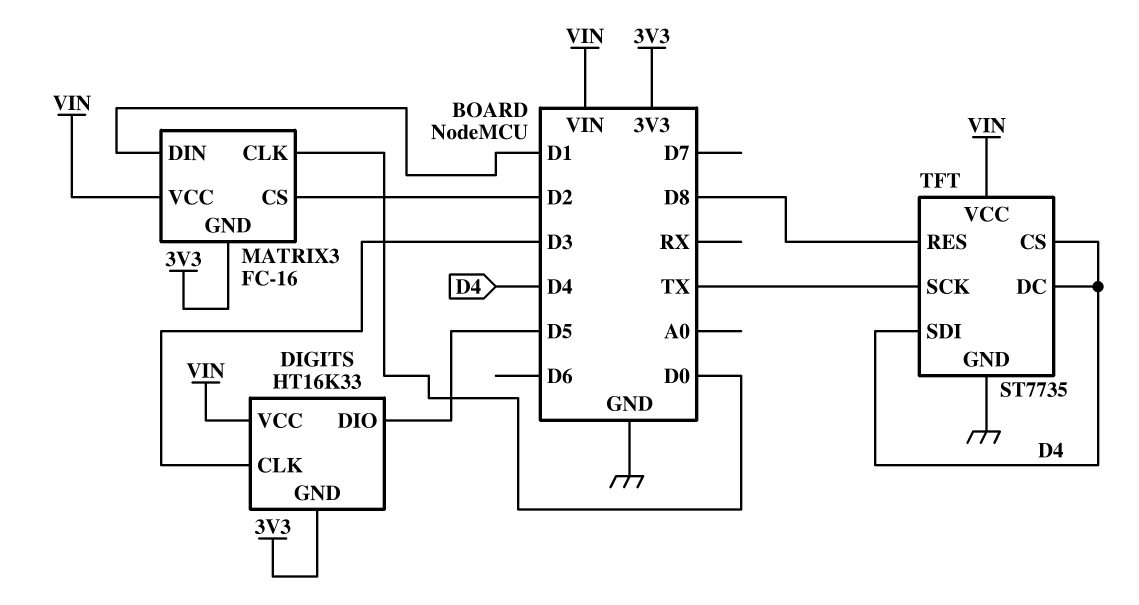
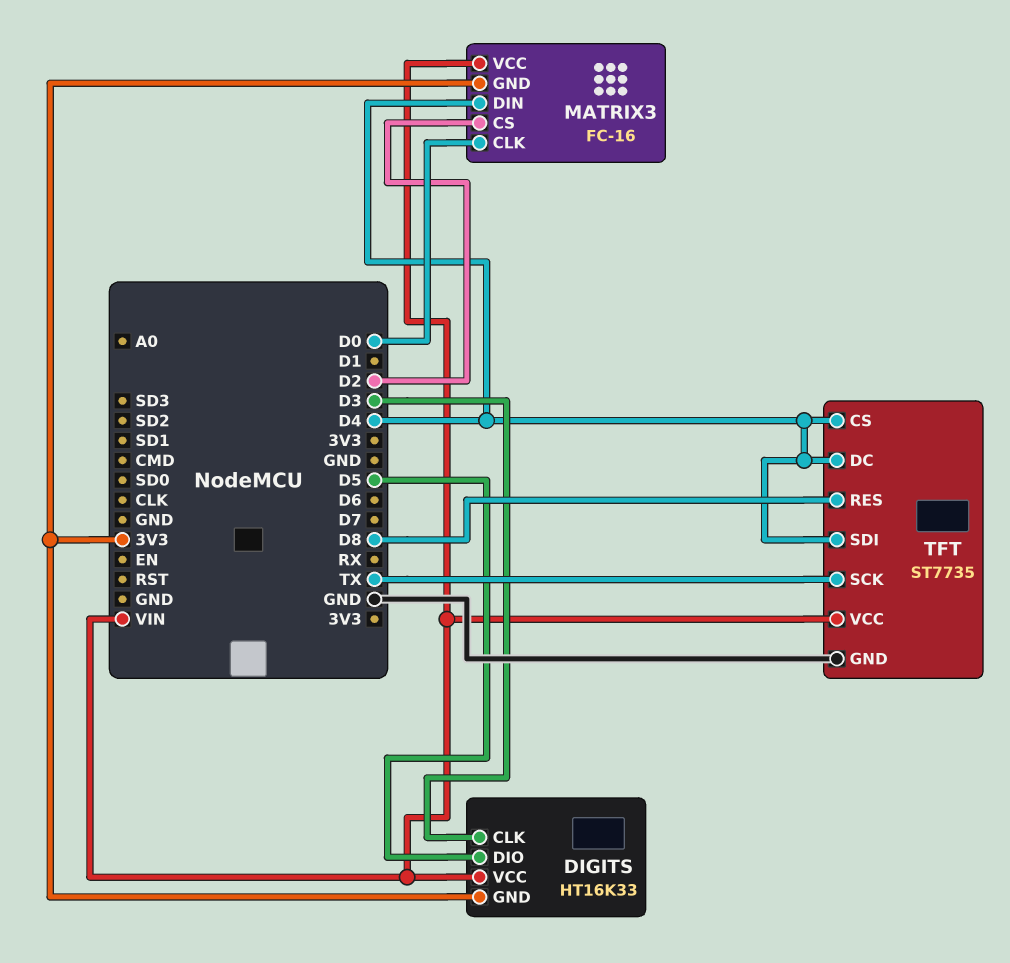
MATRIX3 pin DIN: D1 -> D4

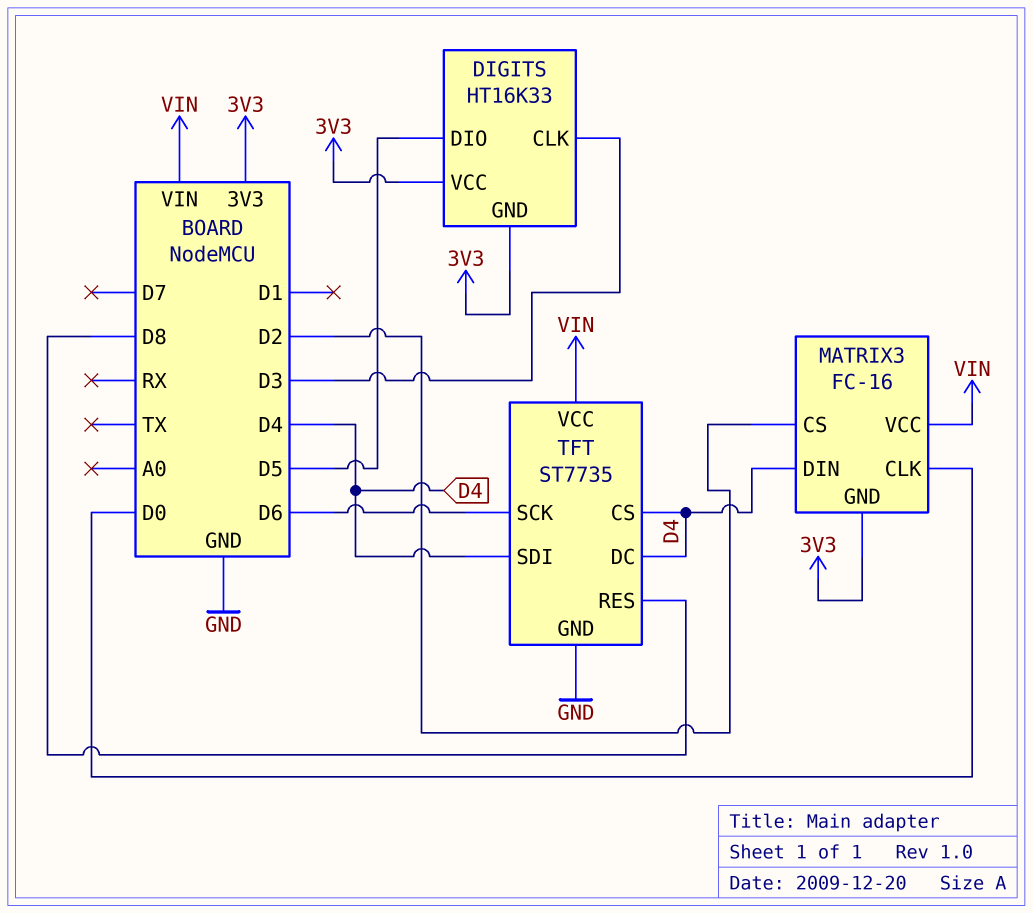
DIGITS pin VCC: VIN -> 3V3
TFT pin SCK: TX -> D6

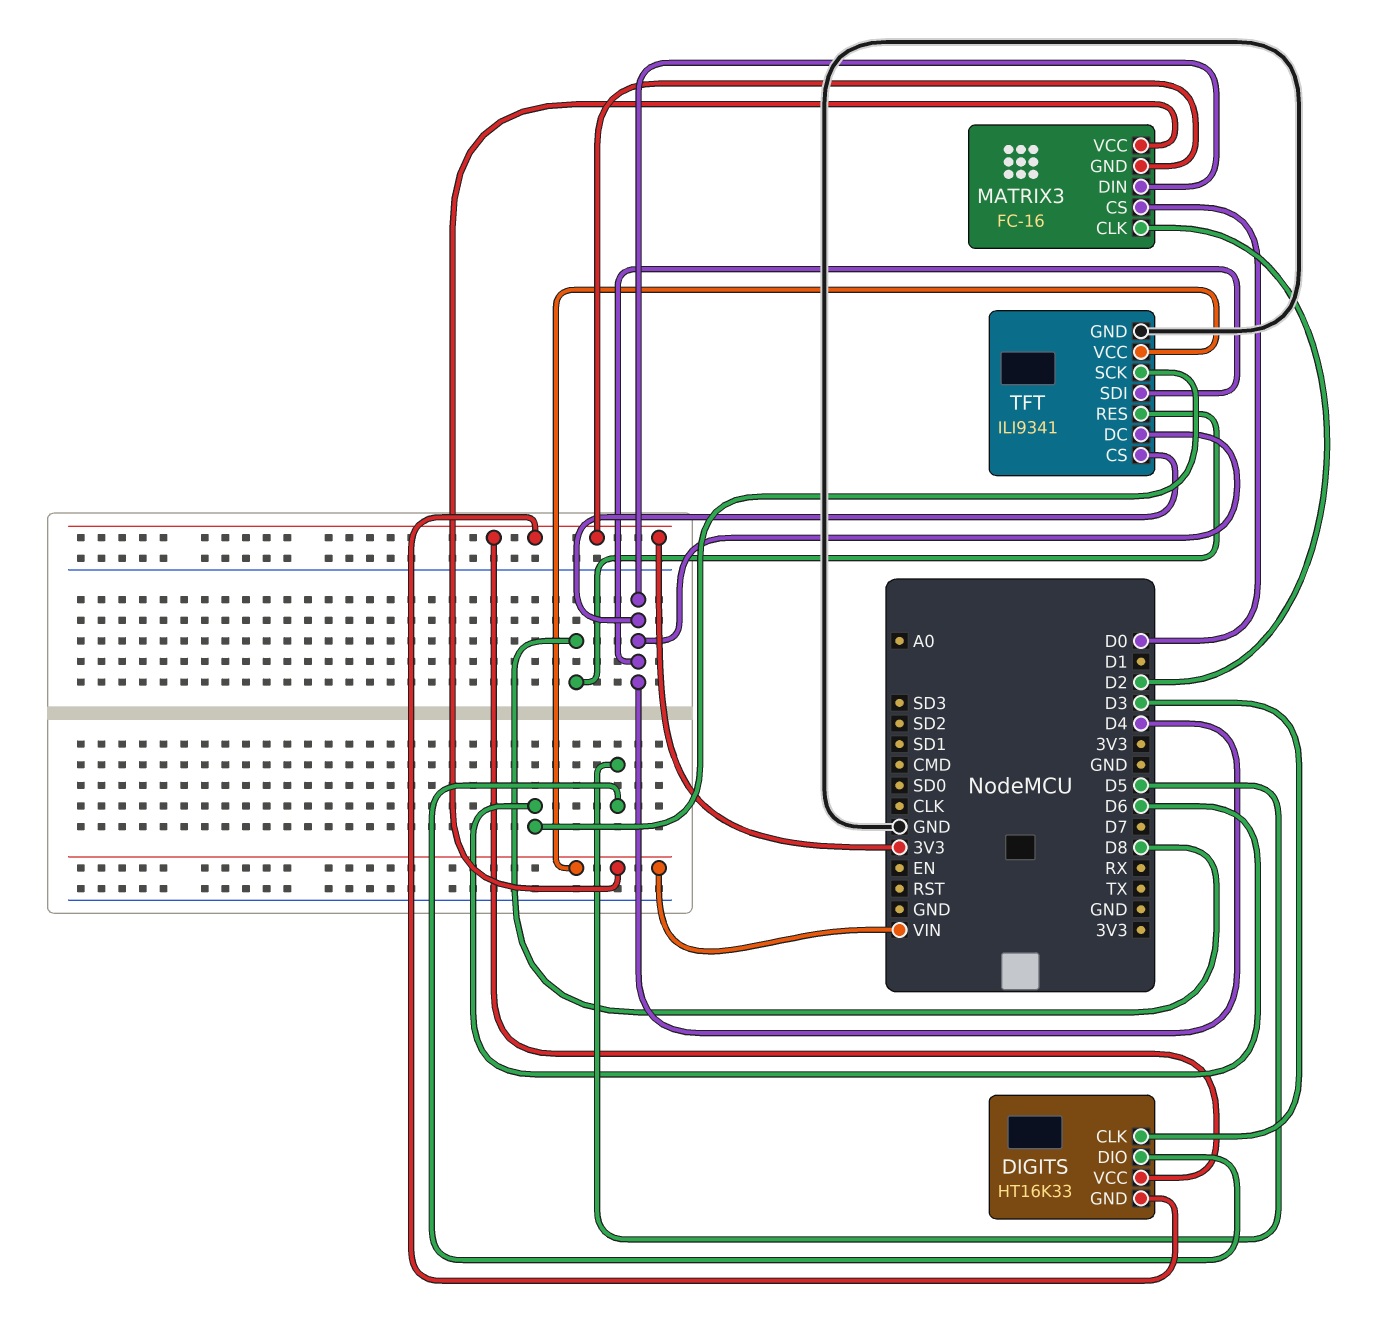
MATRIX3 pin CLK: D0 -> D2
MATRIX3 pin CS: D2 -> D0
TFT: ST7735 -> ILI9341

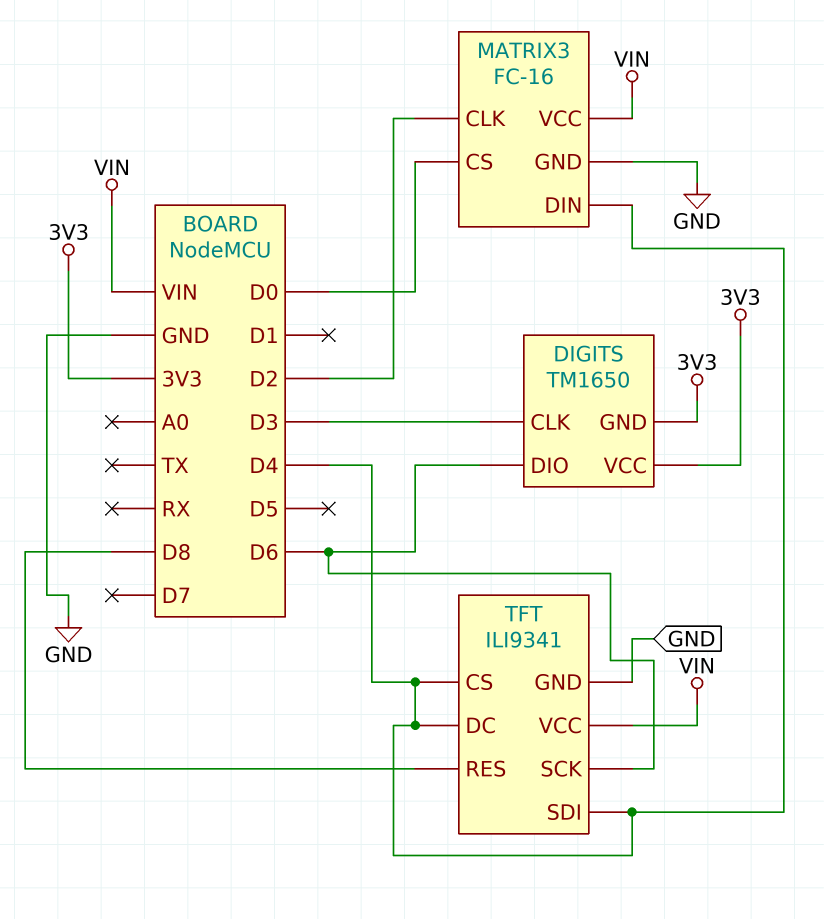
DIGITS: HT16K33 -> TM1650
DIGITS pin DIO: D5 -> D6
MATRIX3 pin GND: 3V3 -> GND

